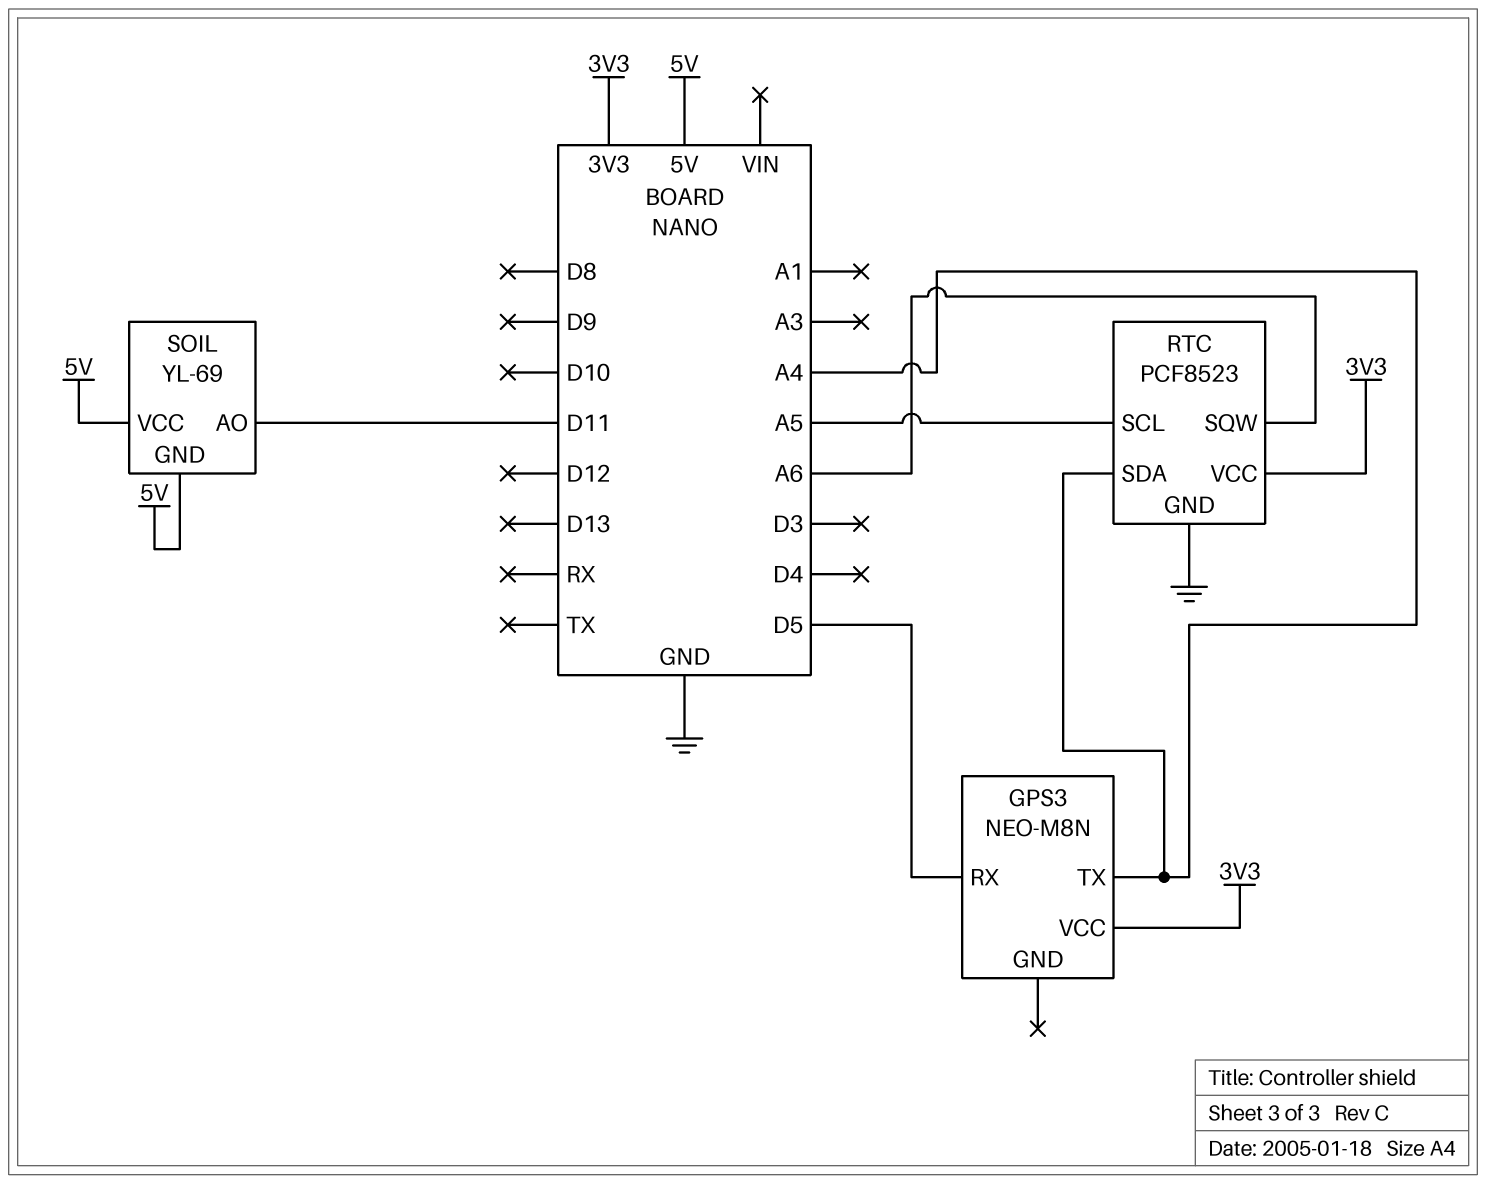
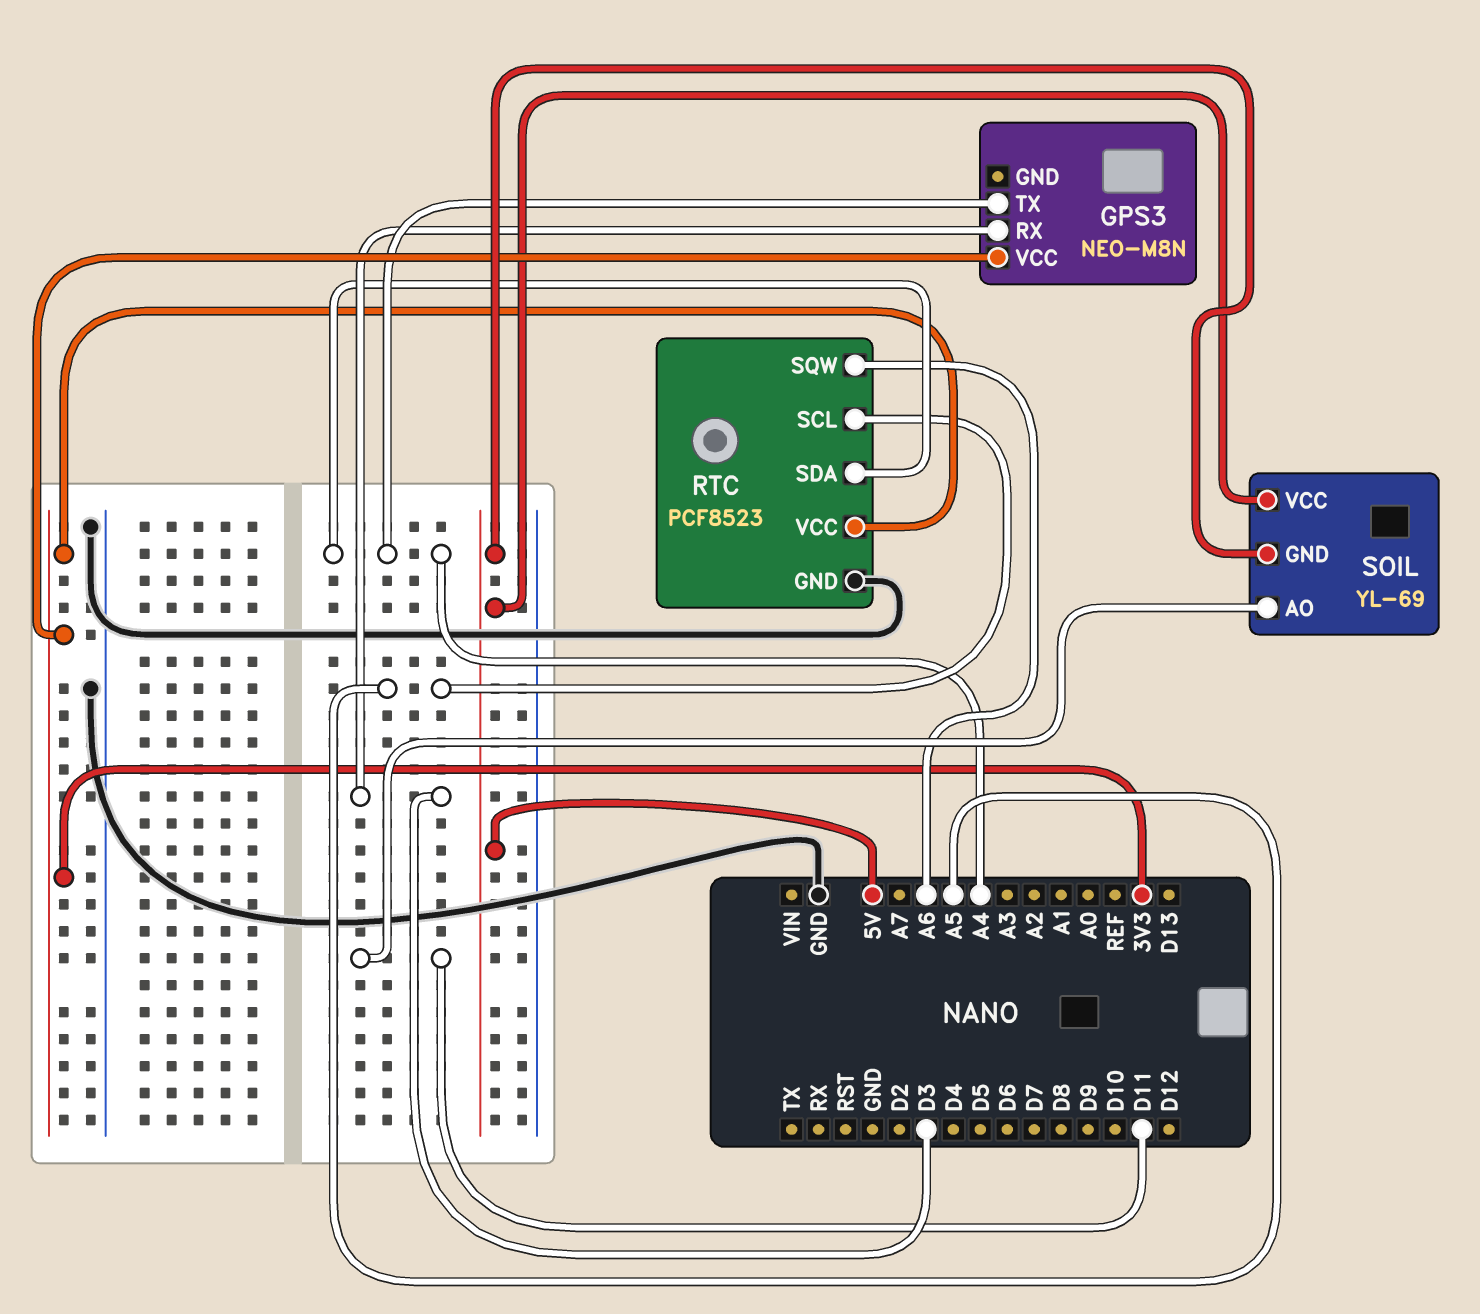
GPS3 pin RX: D5 -> D3

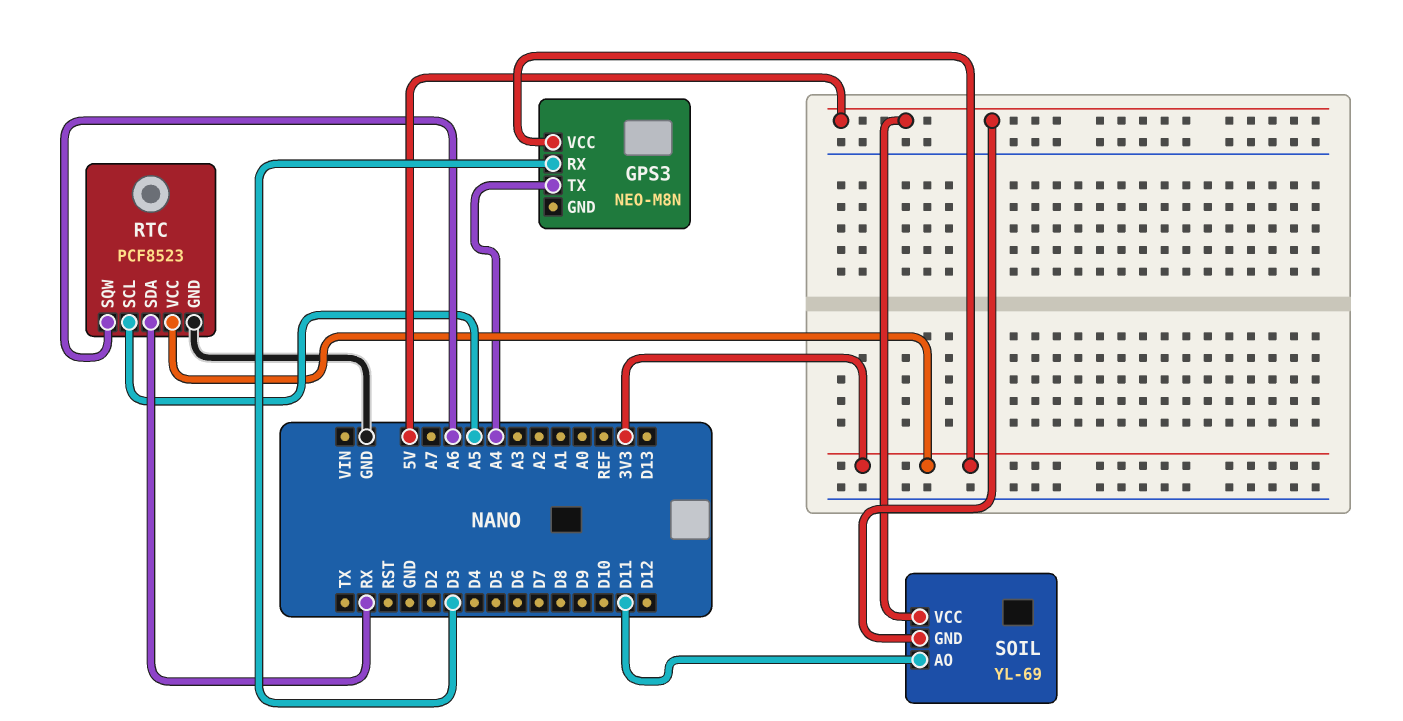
RTC pin SDA: A4 -> RX

